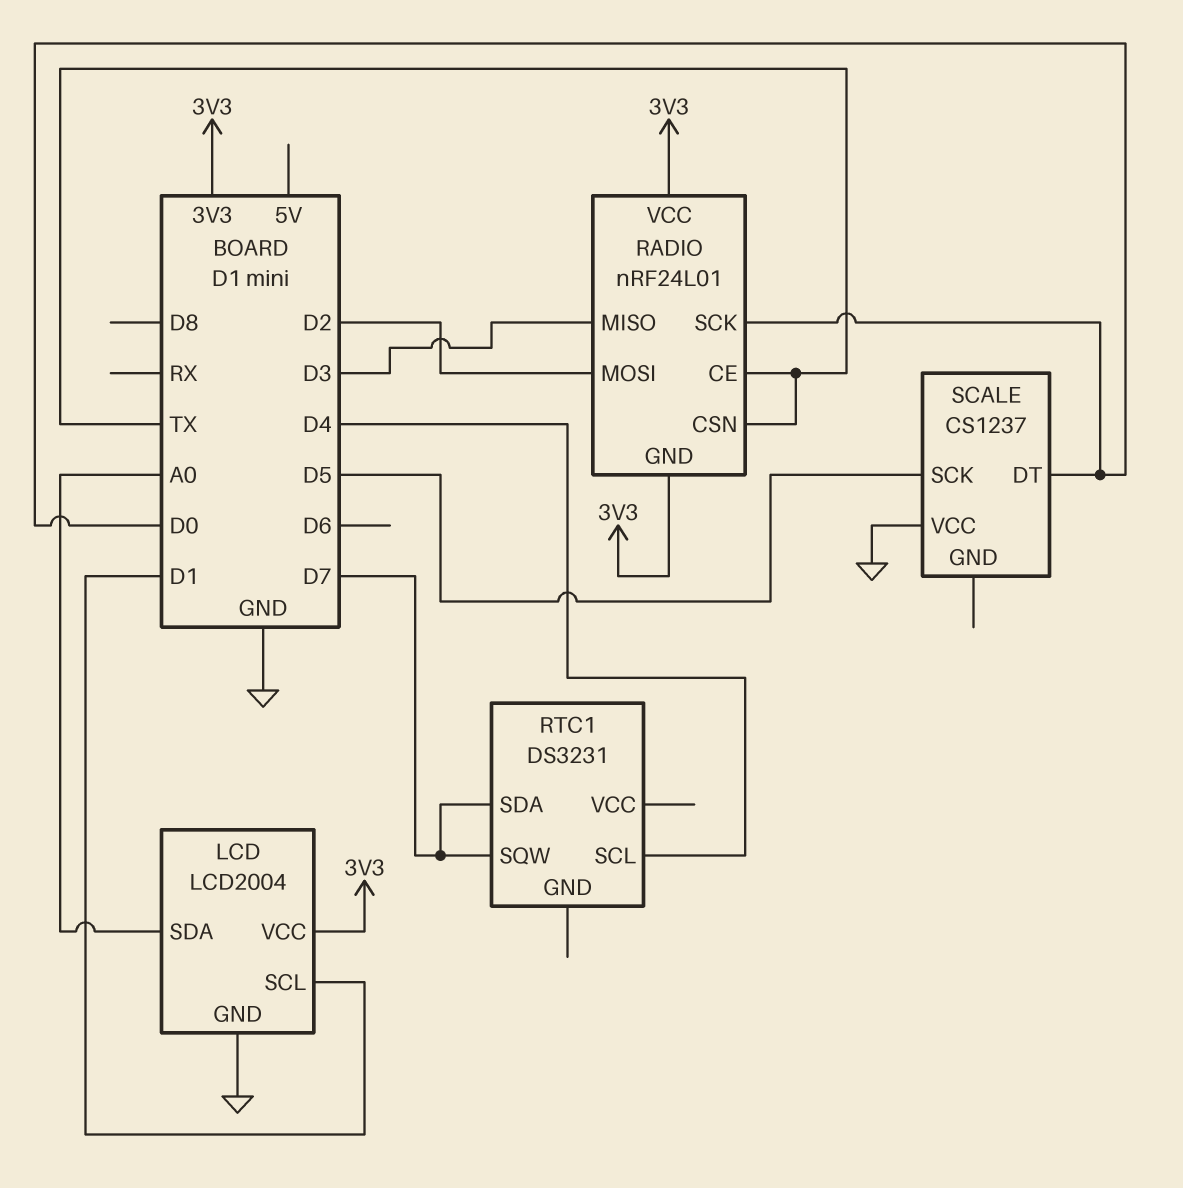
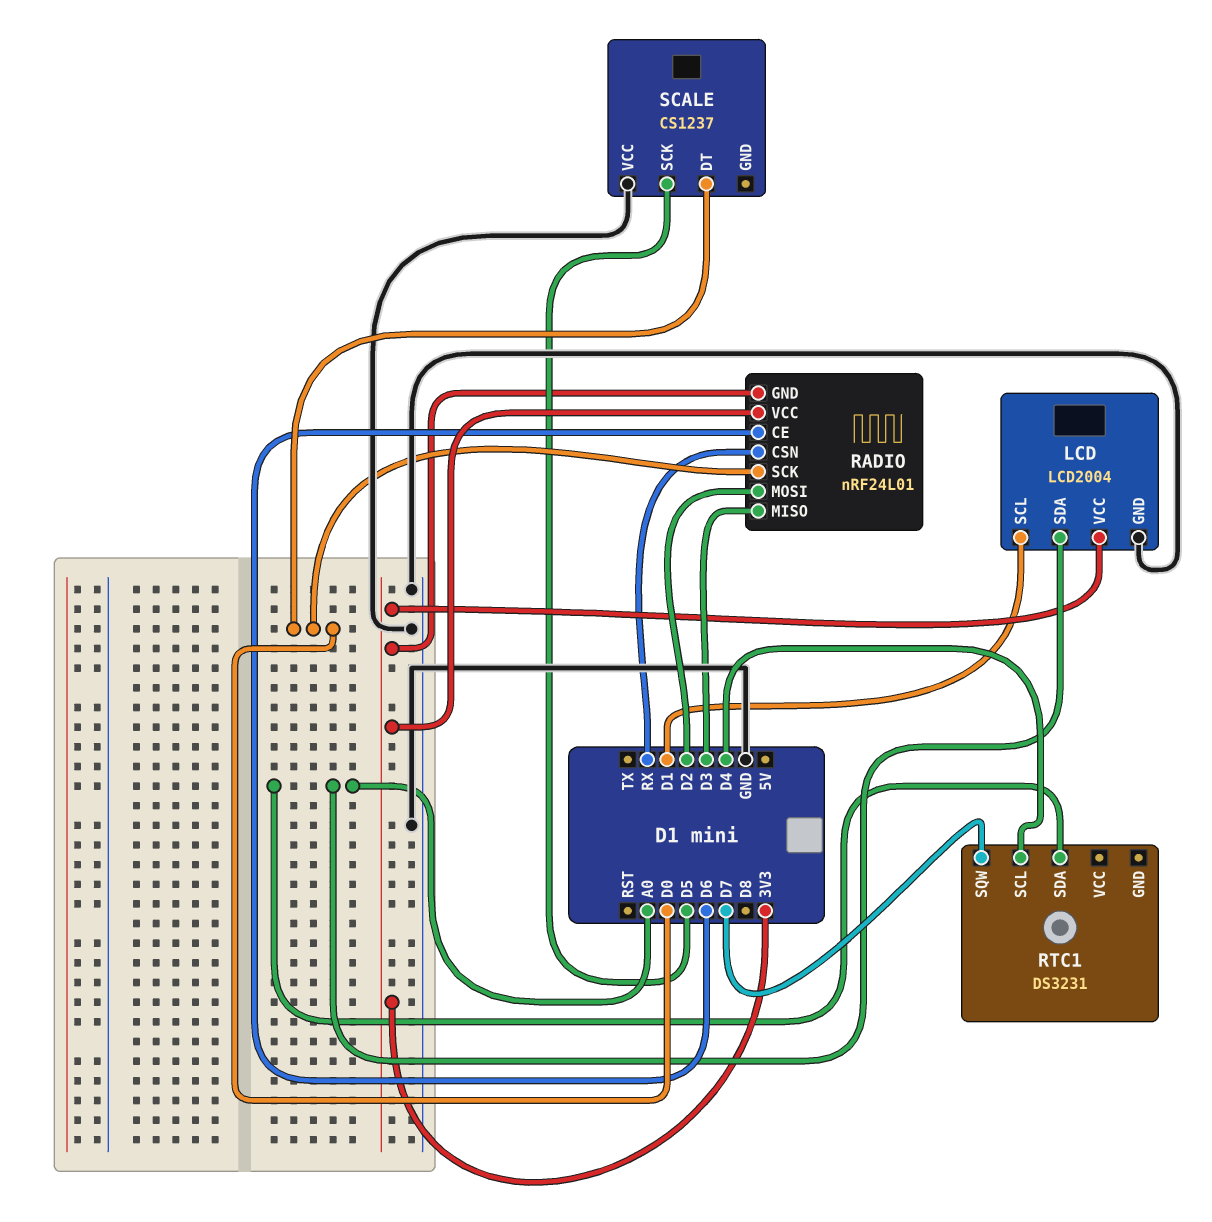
RADIO pin CE: TX -> D6
RADIO pin CSN: TX -> RX
RTC1 pin SDA: D7 -> A0

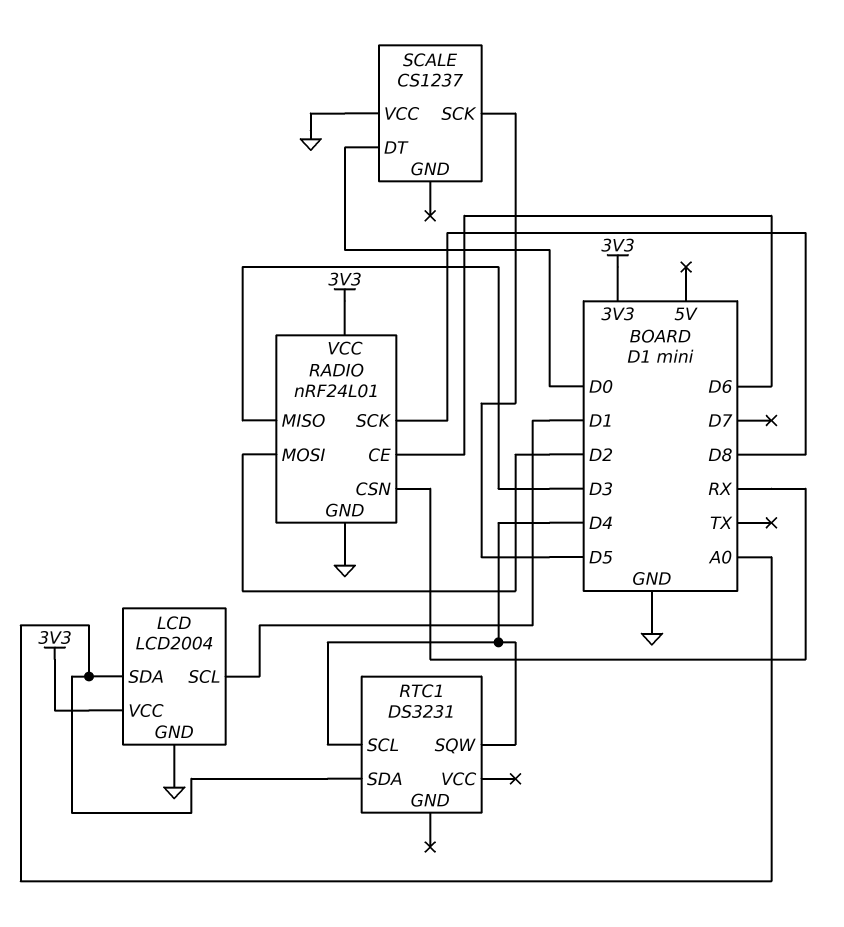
RADIO pin GND: 3V3 -> GND
RADIO pin SCK: D0 -> D8
RTC1 pin SQW: D7 -> D4

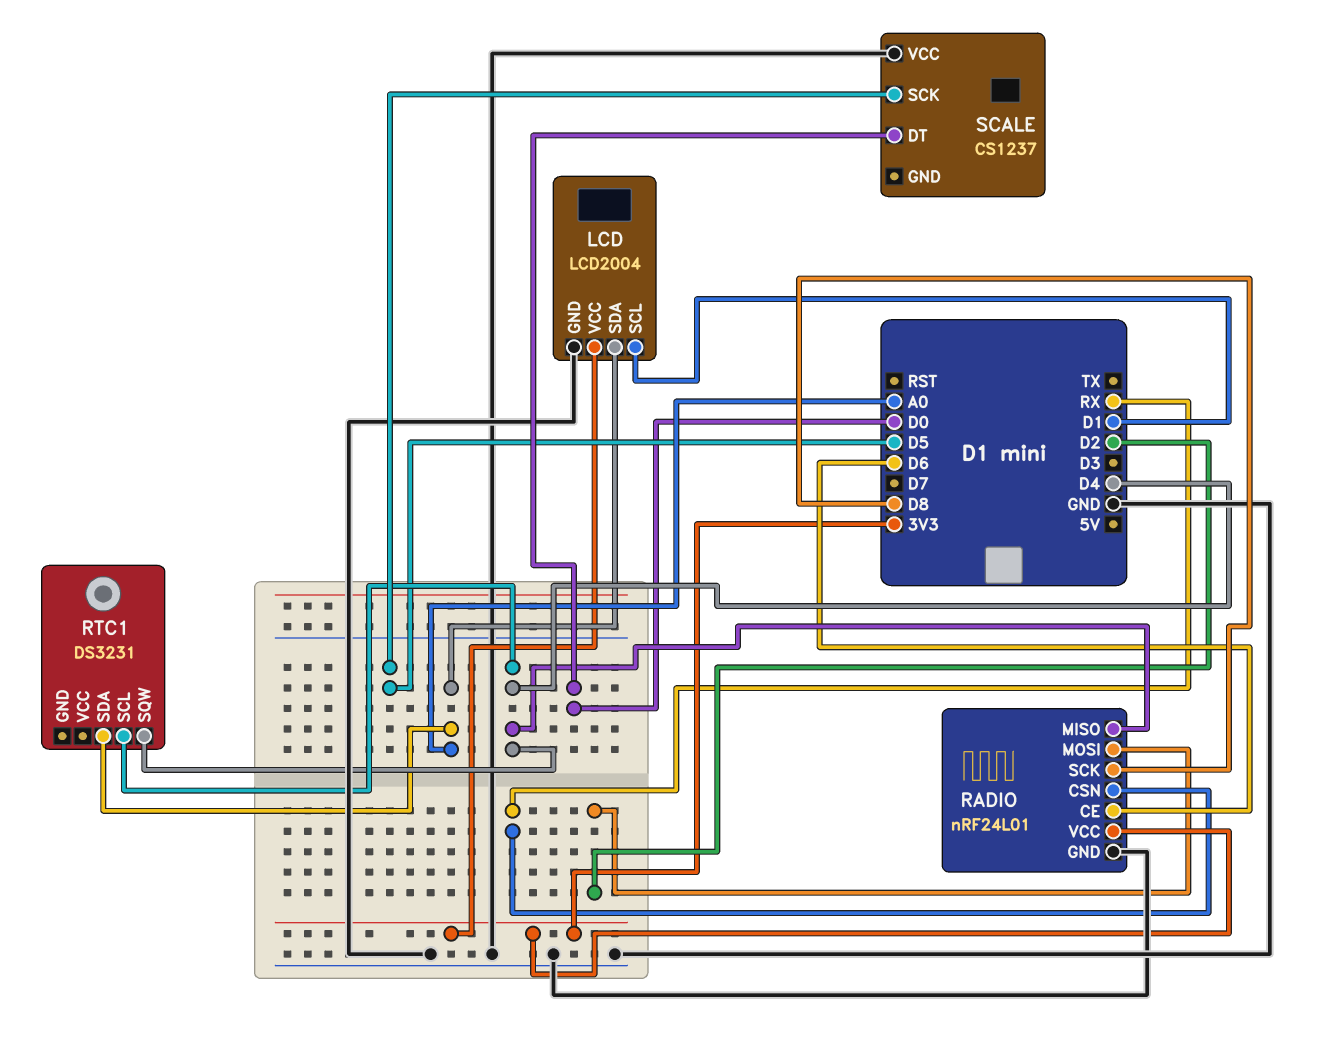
RADIO pin MISO: D3 -> D4

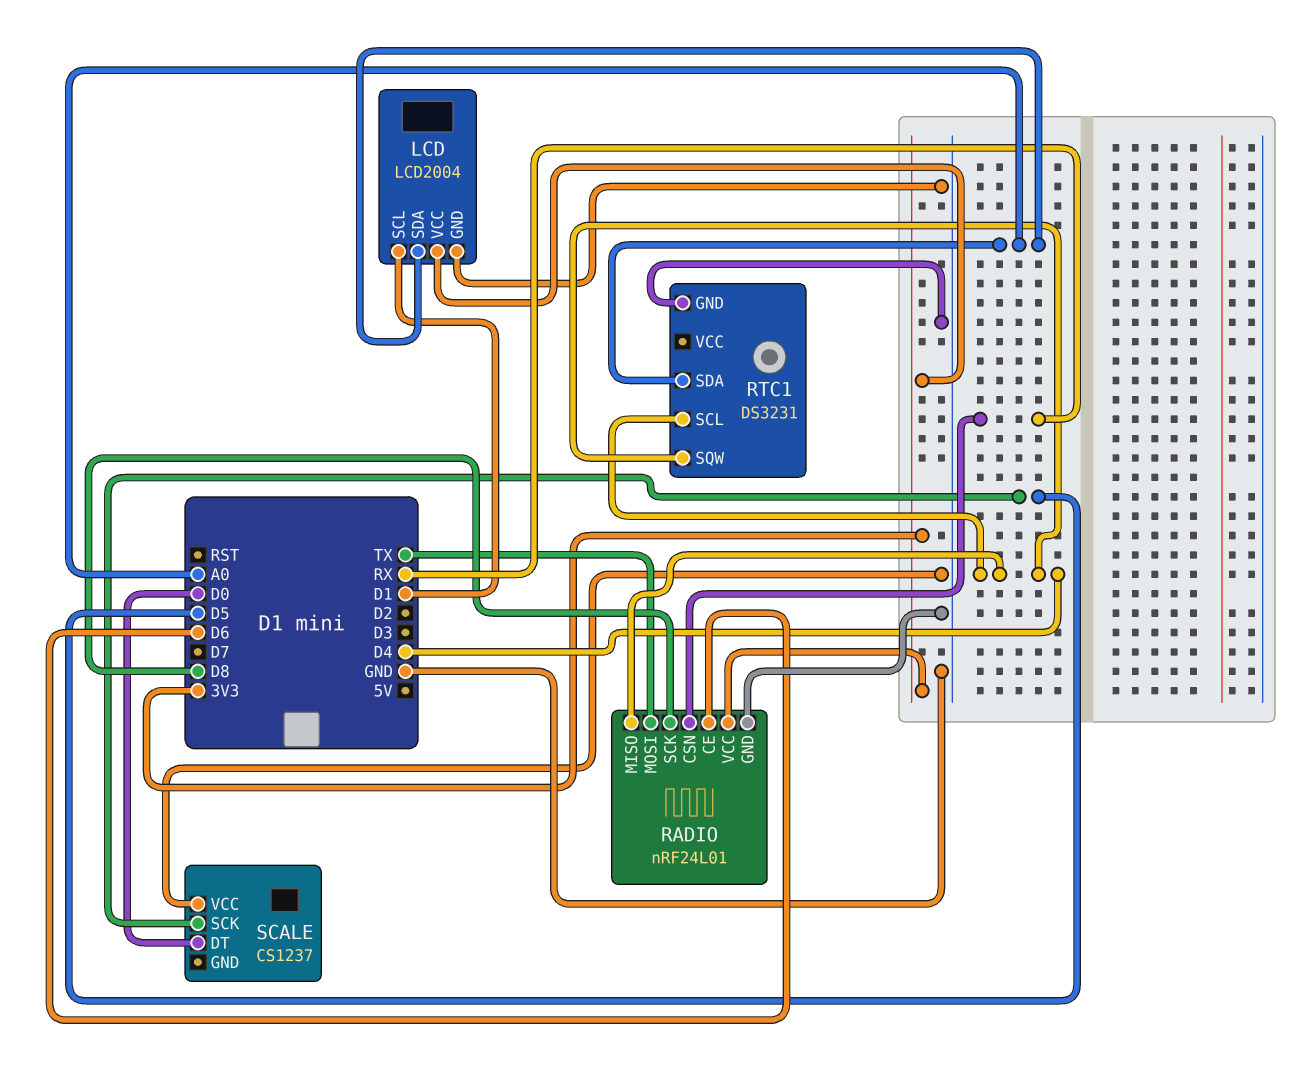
RADIO pin MOSI: D2 -> TX
RTC1 pin GND: none -> GND

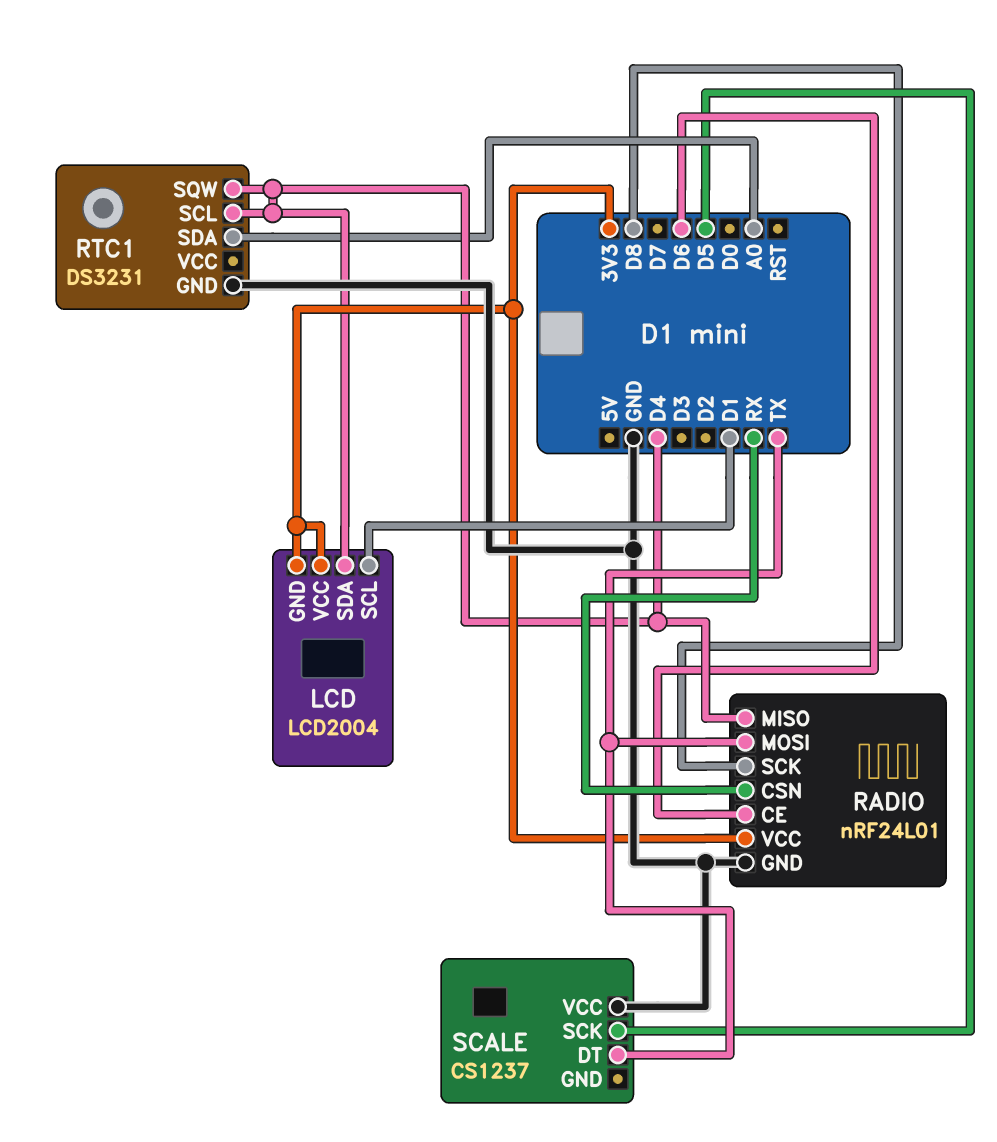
LCD pin GND: GND -> 3V3
LCD pin SDA: A0 -> D4
SCALE pin DT: D0 -> TX

